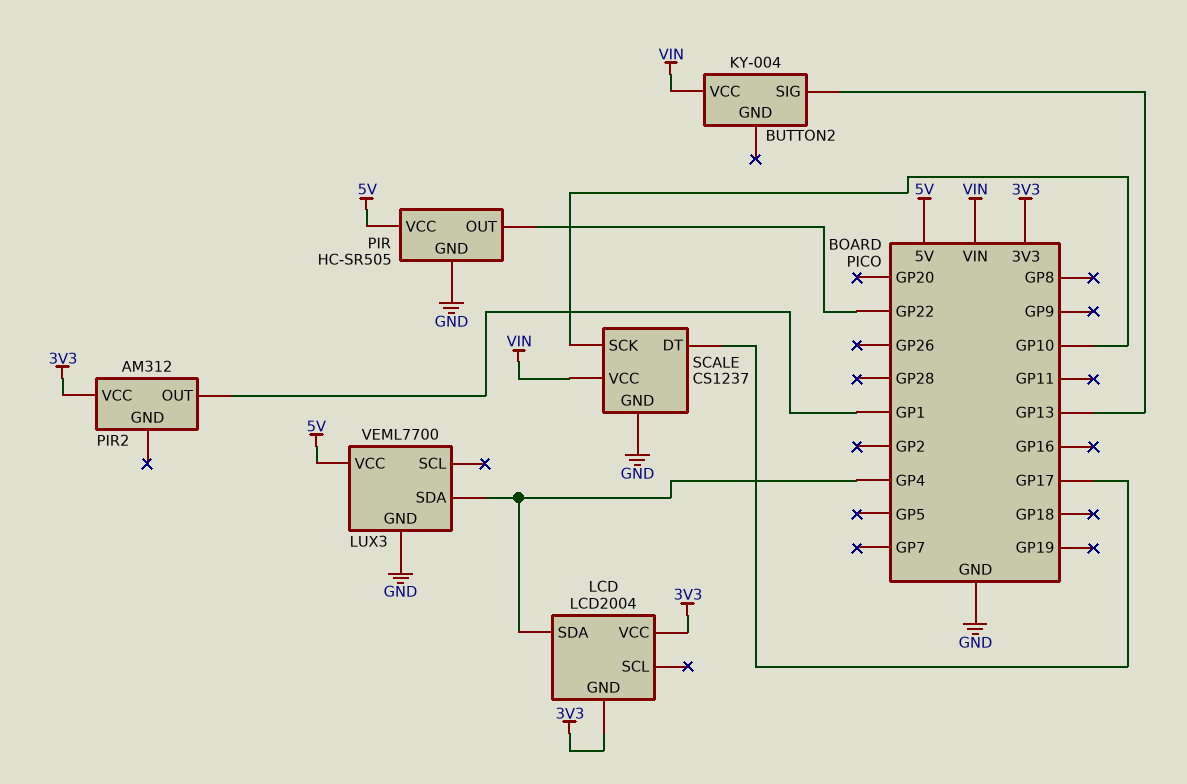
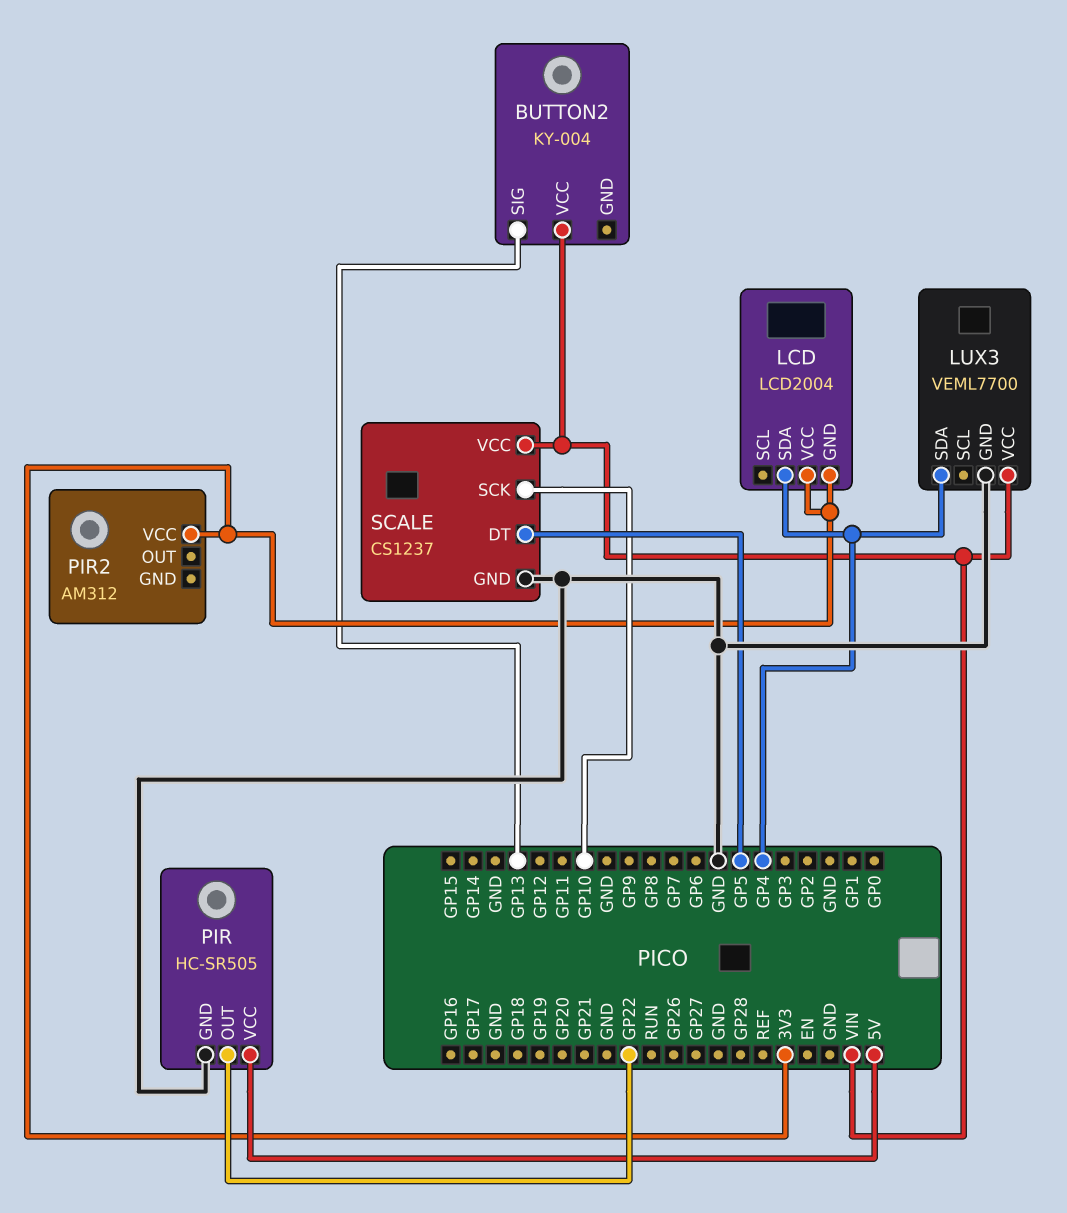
LUX3 pin VCC: 5V -> VIN
PIR2 pin OUT: GP1 -> none
SCALE pin DT: GP17 -> GP5

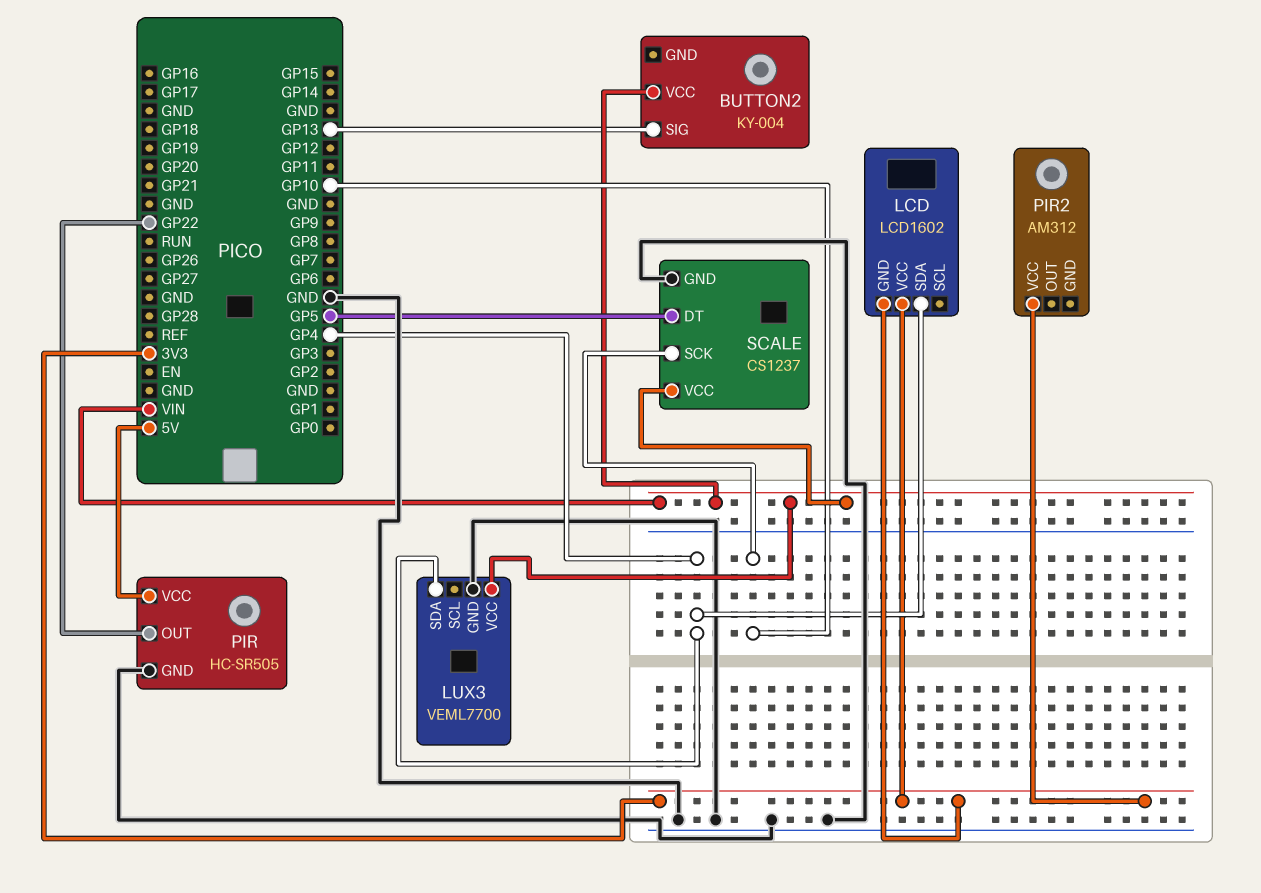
LCD: LCD2004 -> LCD1602

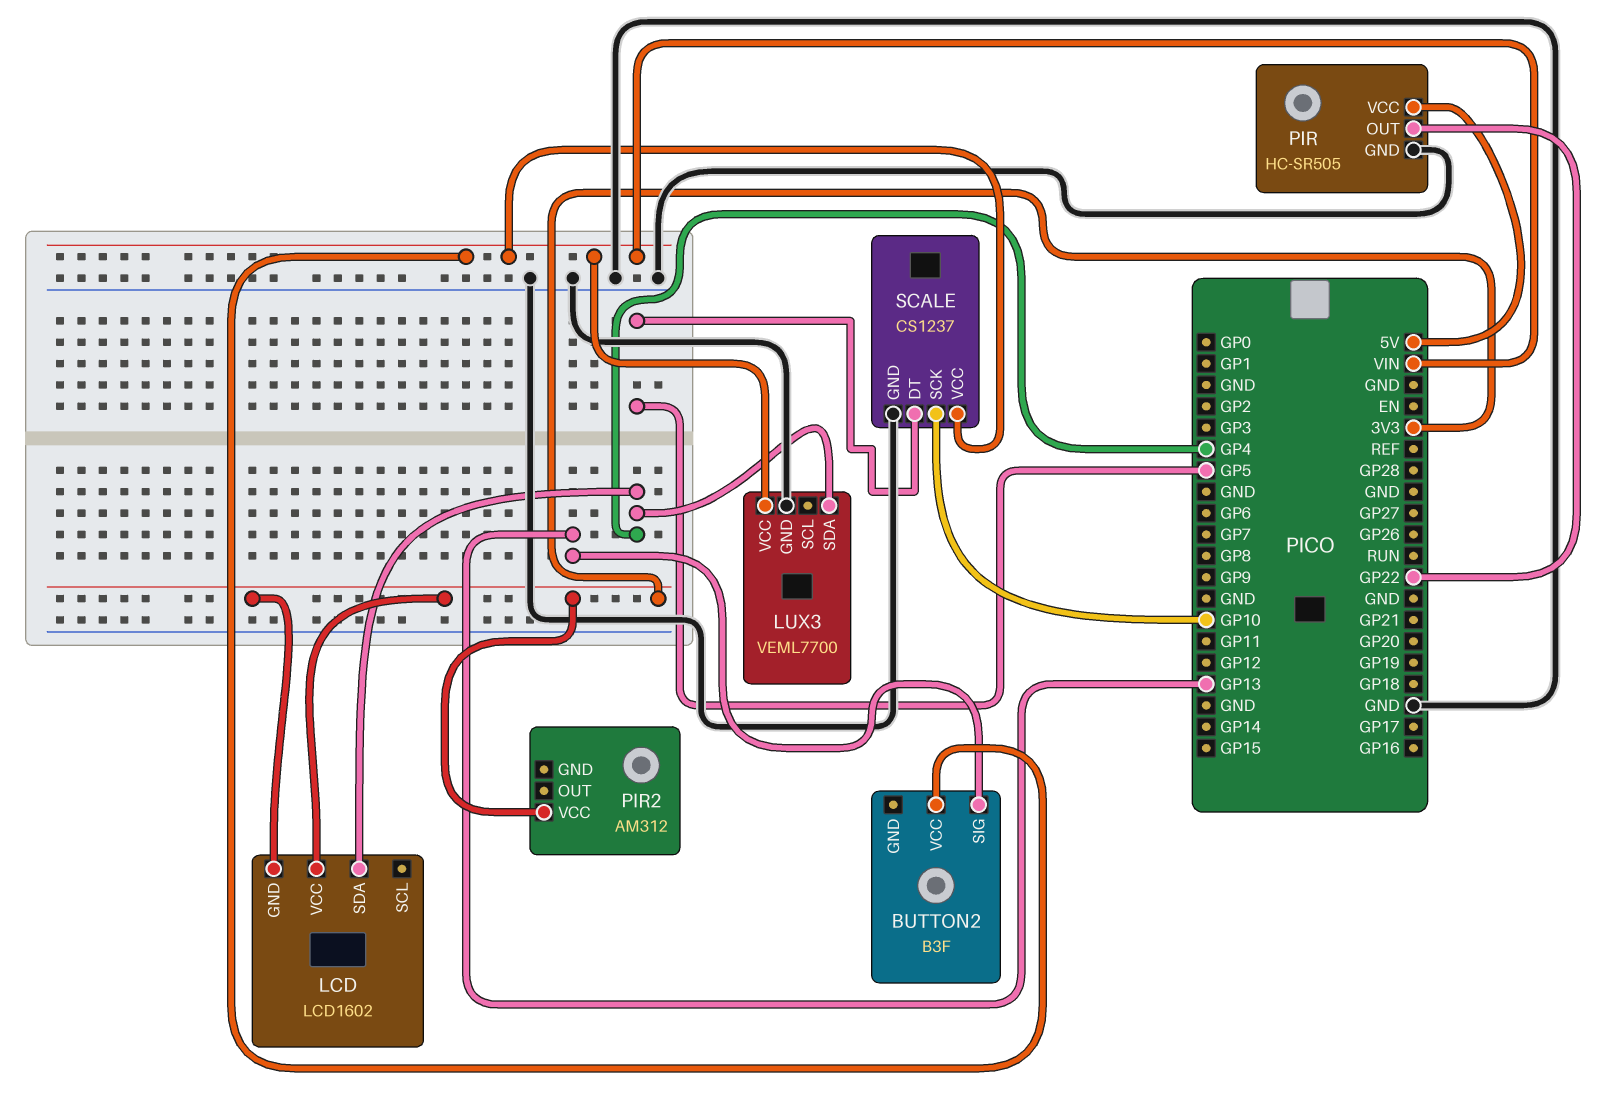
BUTTON2: KY-004 -> B3F

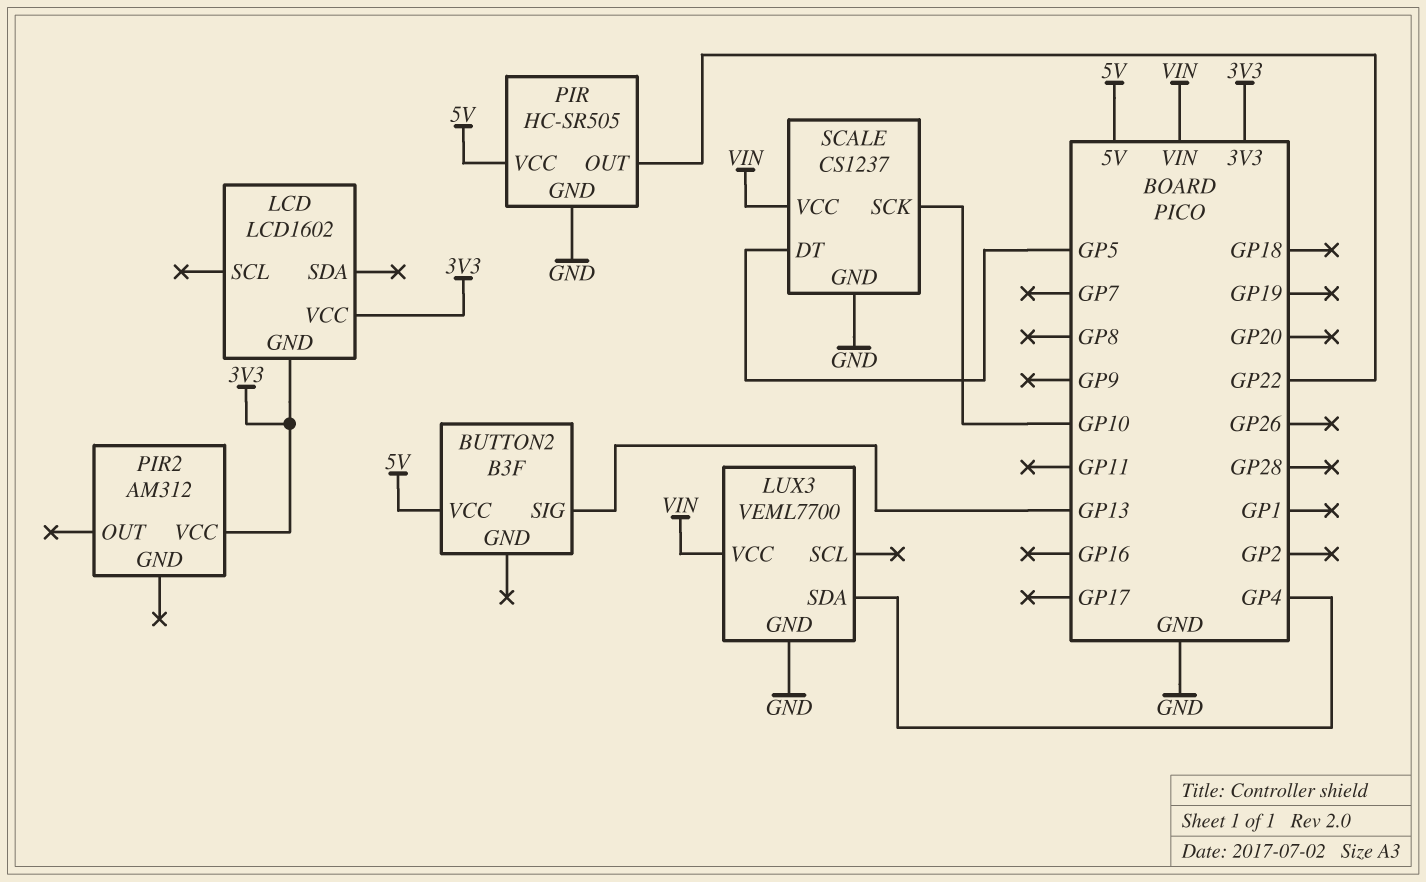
BUTTON2 pin VCC: VIN -> 5V
LCD pin SDA: GP4 -> none

